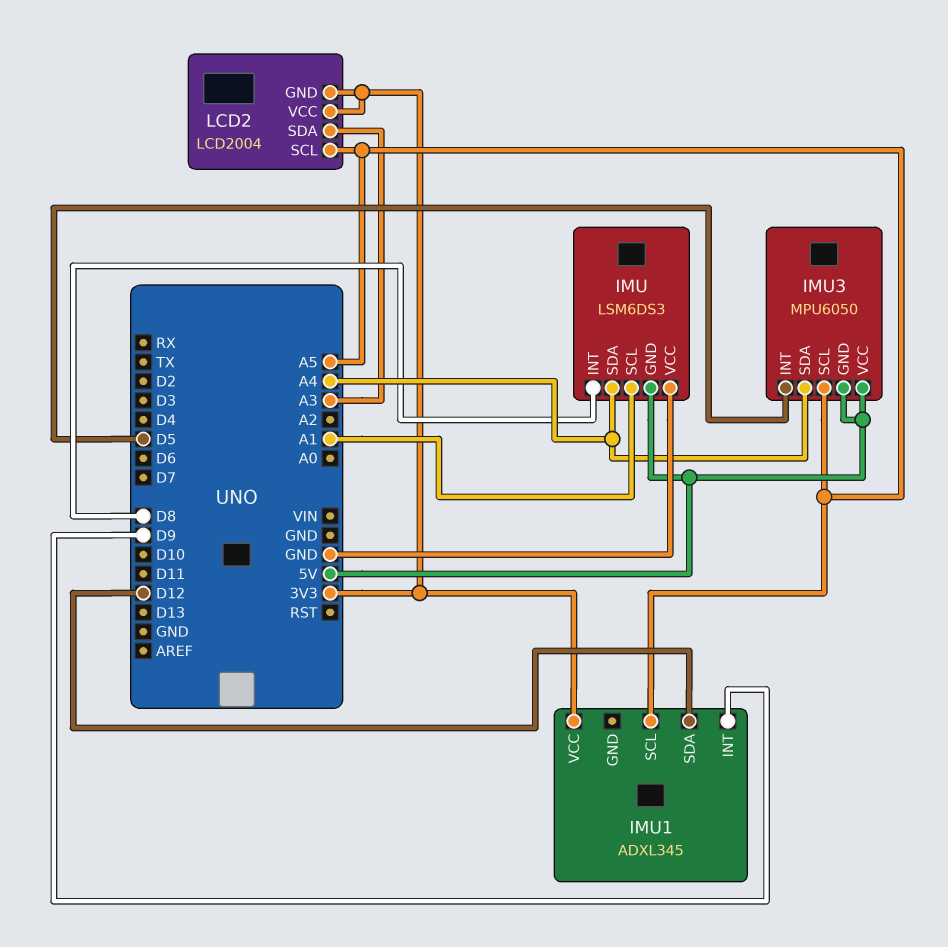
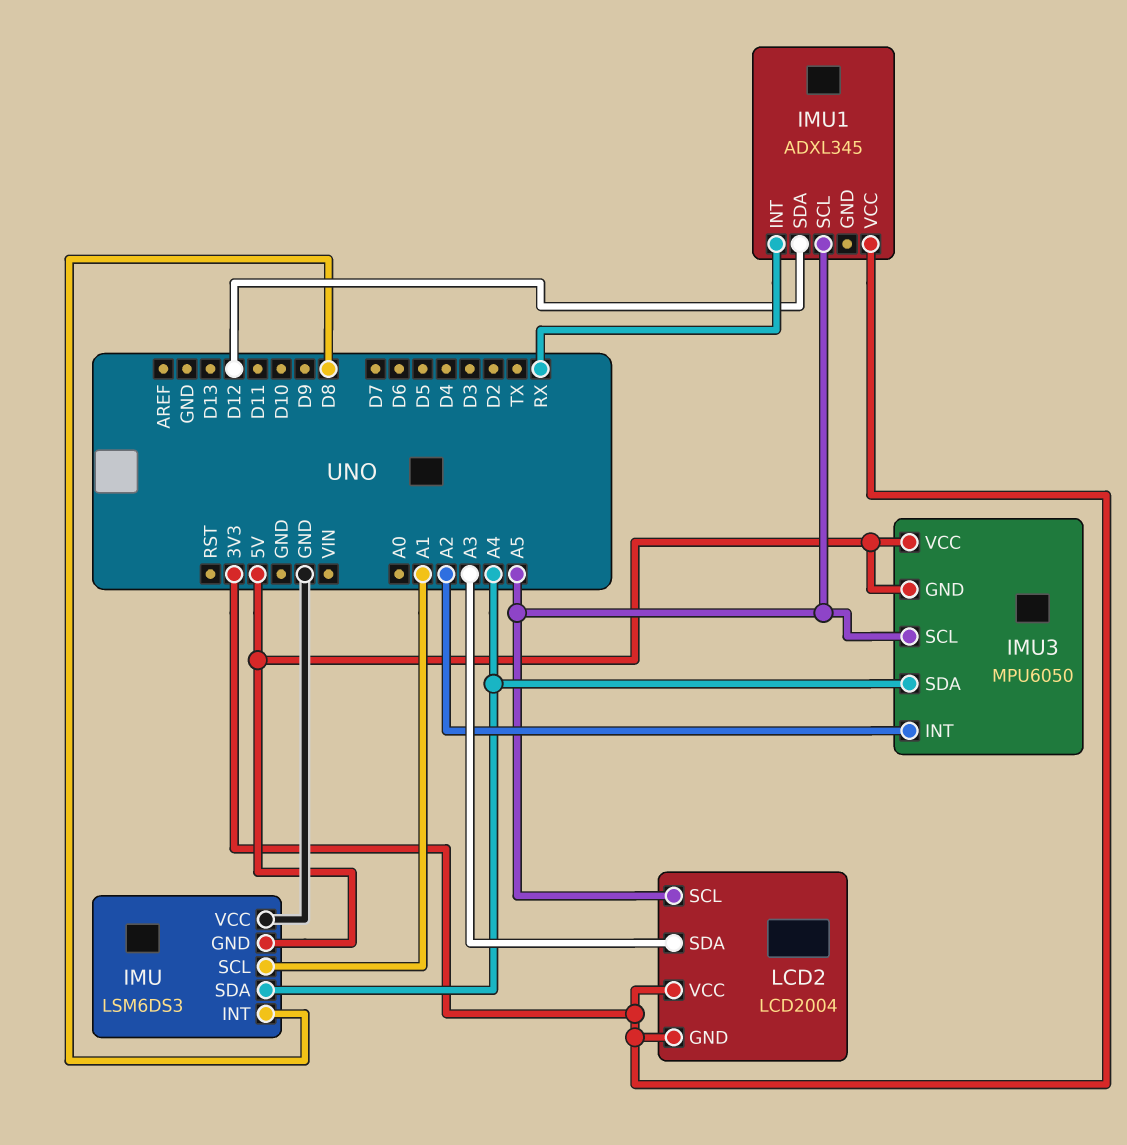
IMU1 pin INT: D9 -> RX
IMU3 pin INT: D5 -> A2

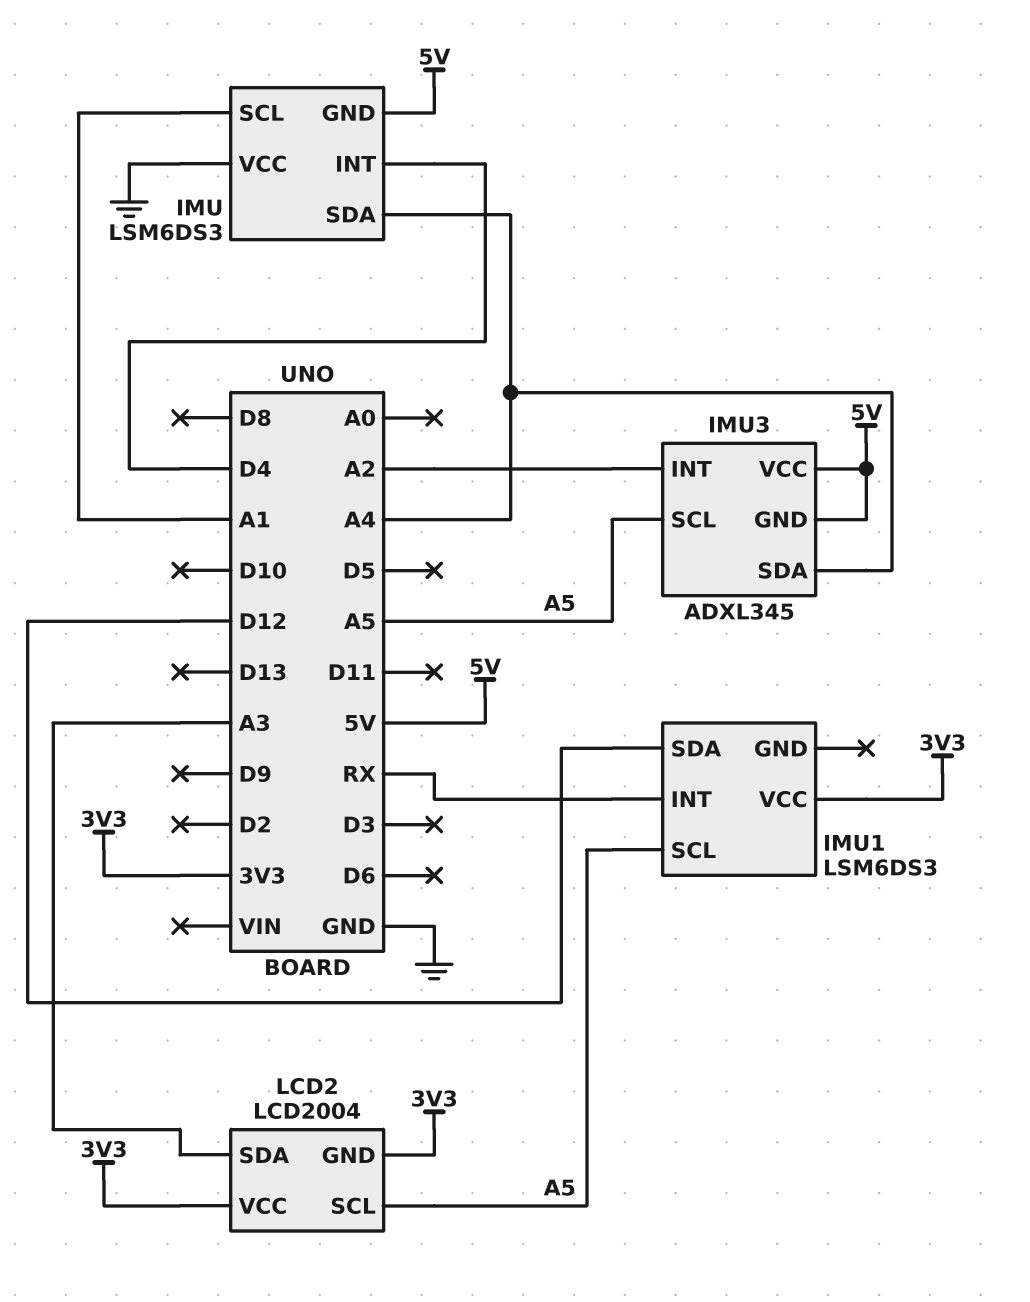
IMU pin INT: D8 -> D4
IMU1: ADXL345 -> LSM6DS3
IMU3: MPU6050 -> ADXL345

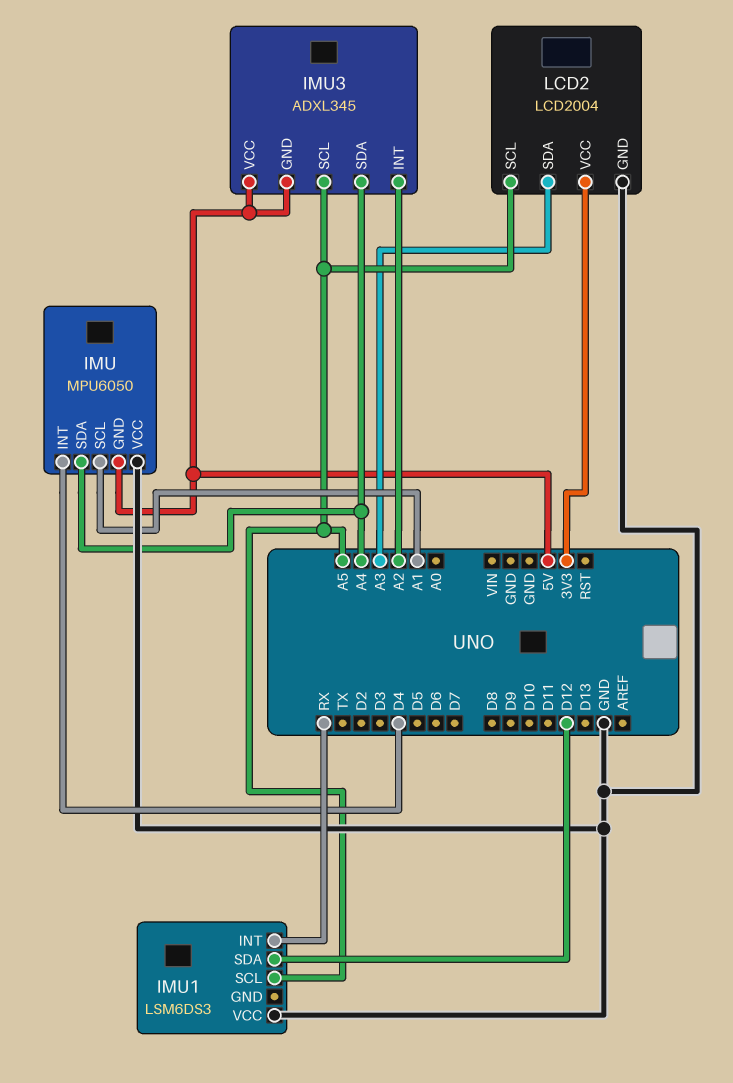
IMU: LSM6DS3 -> MPU6050
IMU1 pin VCC: 3V3 -> GND
LCD2 pin GND: 3V3 -> GND

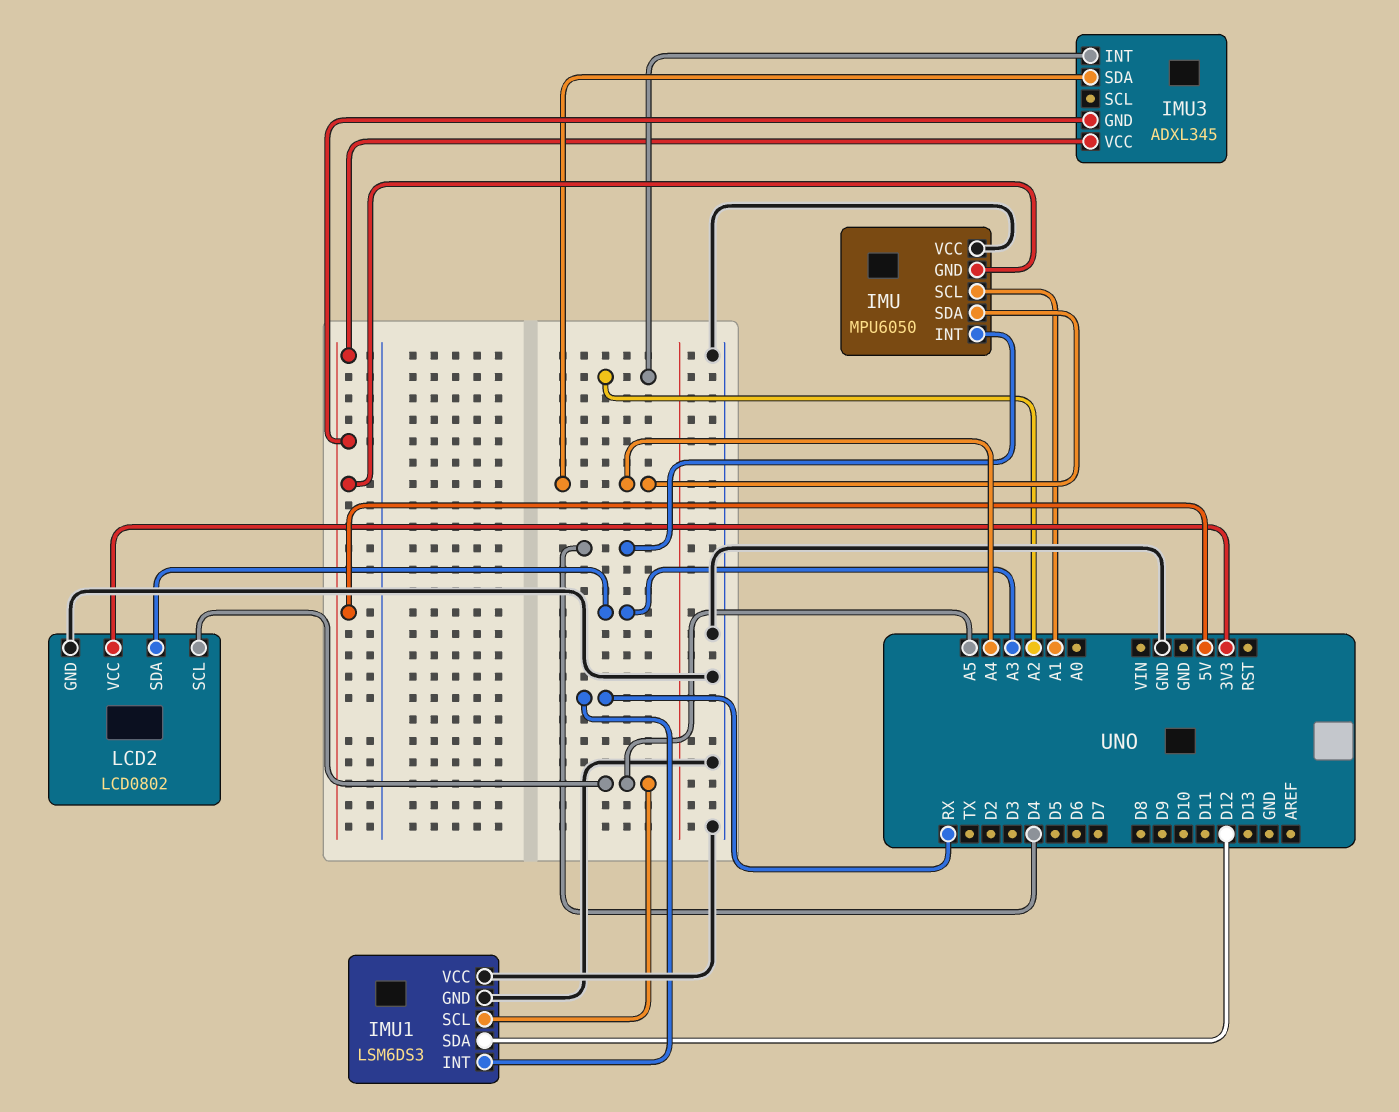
IMU1 pin GND: none -> GND
IMU3 pin SCL: A5 -> none
LCD2: LCD2004 -> LCD0802

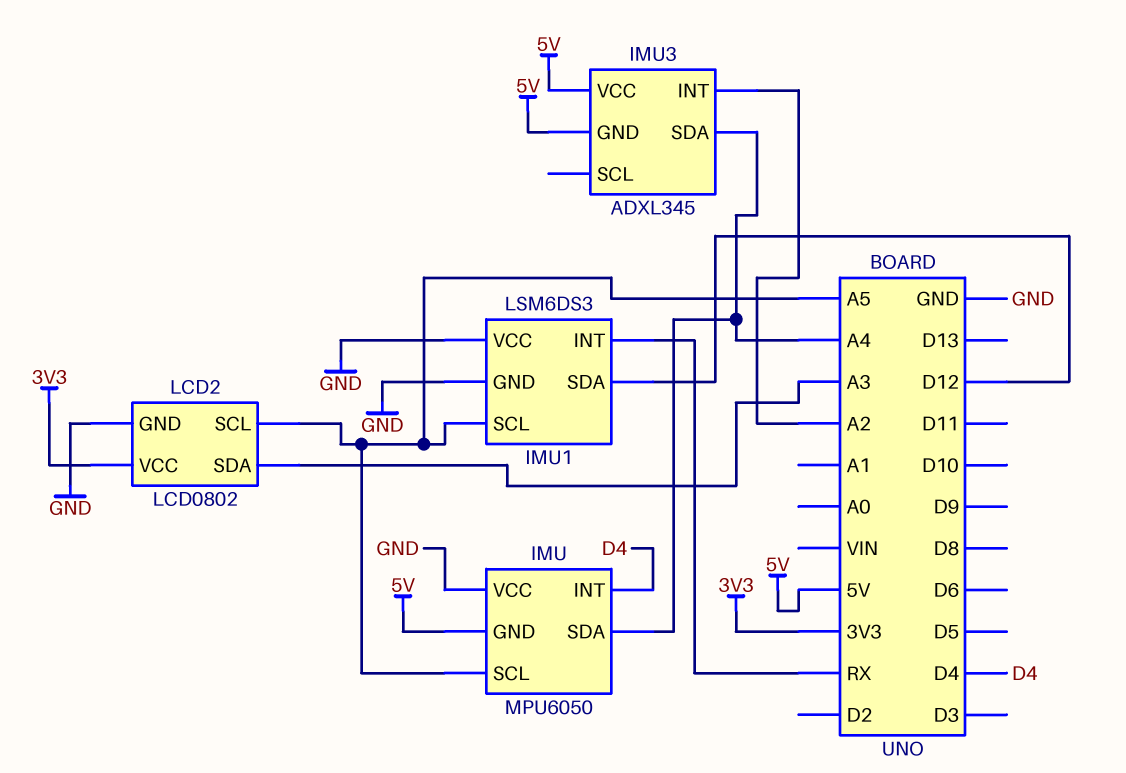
IMU pin SCL: A1 -> A5

